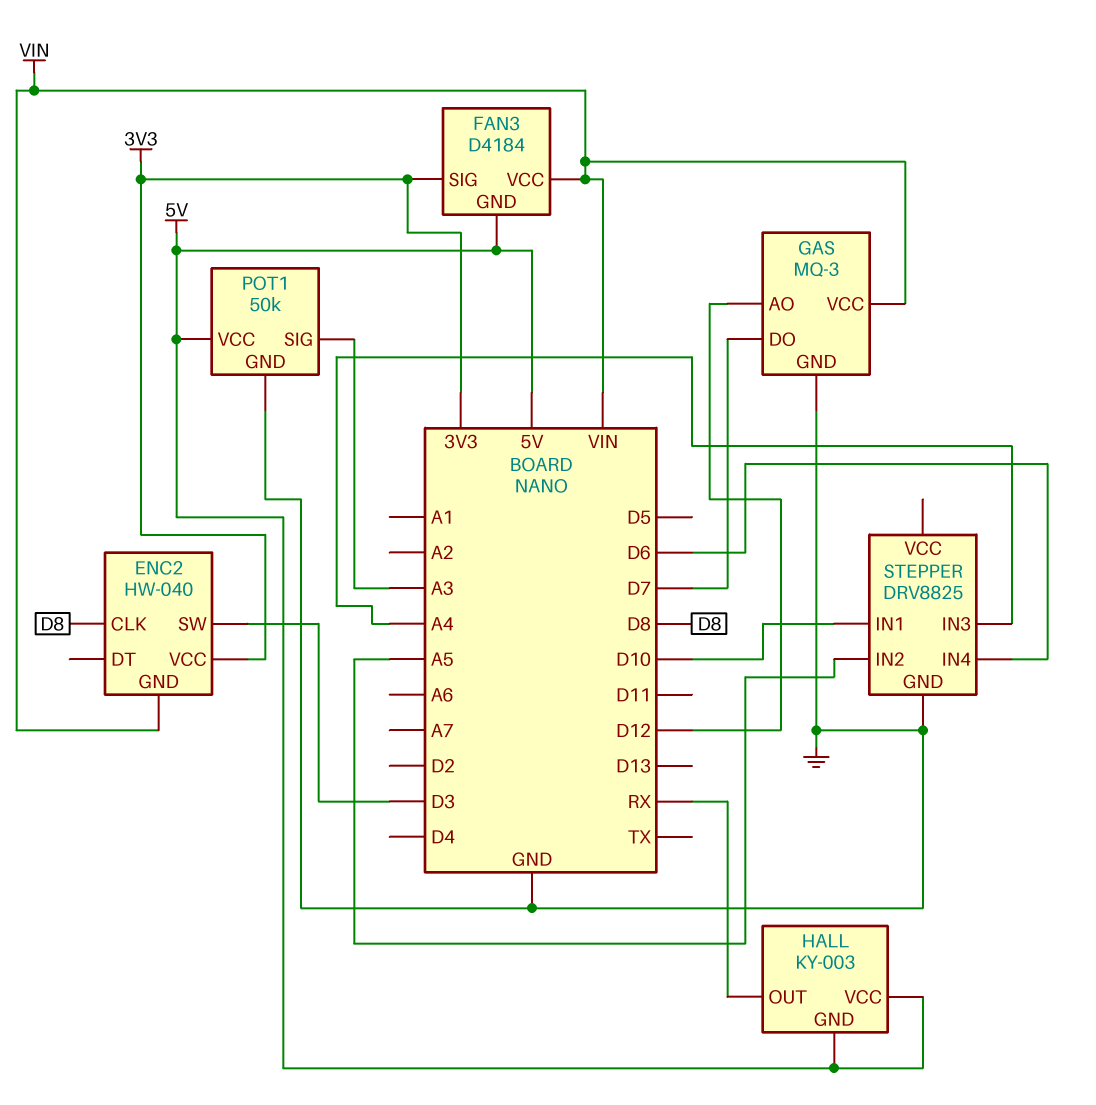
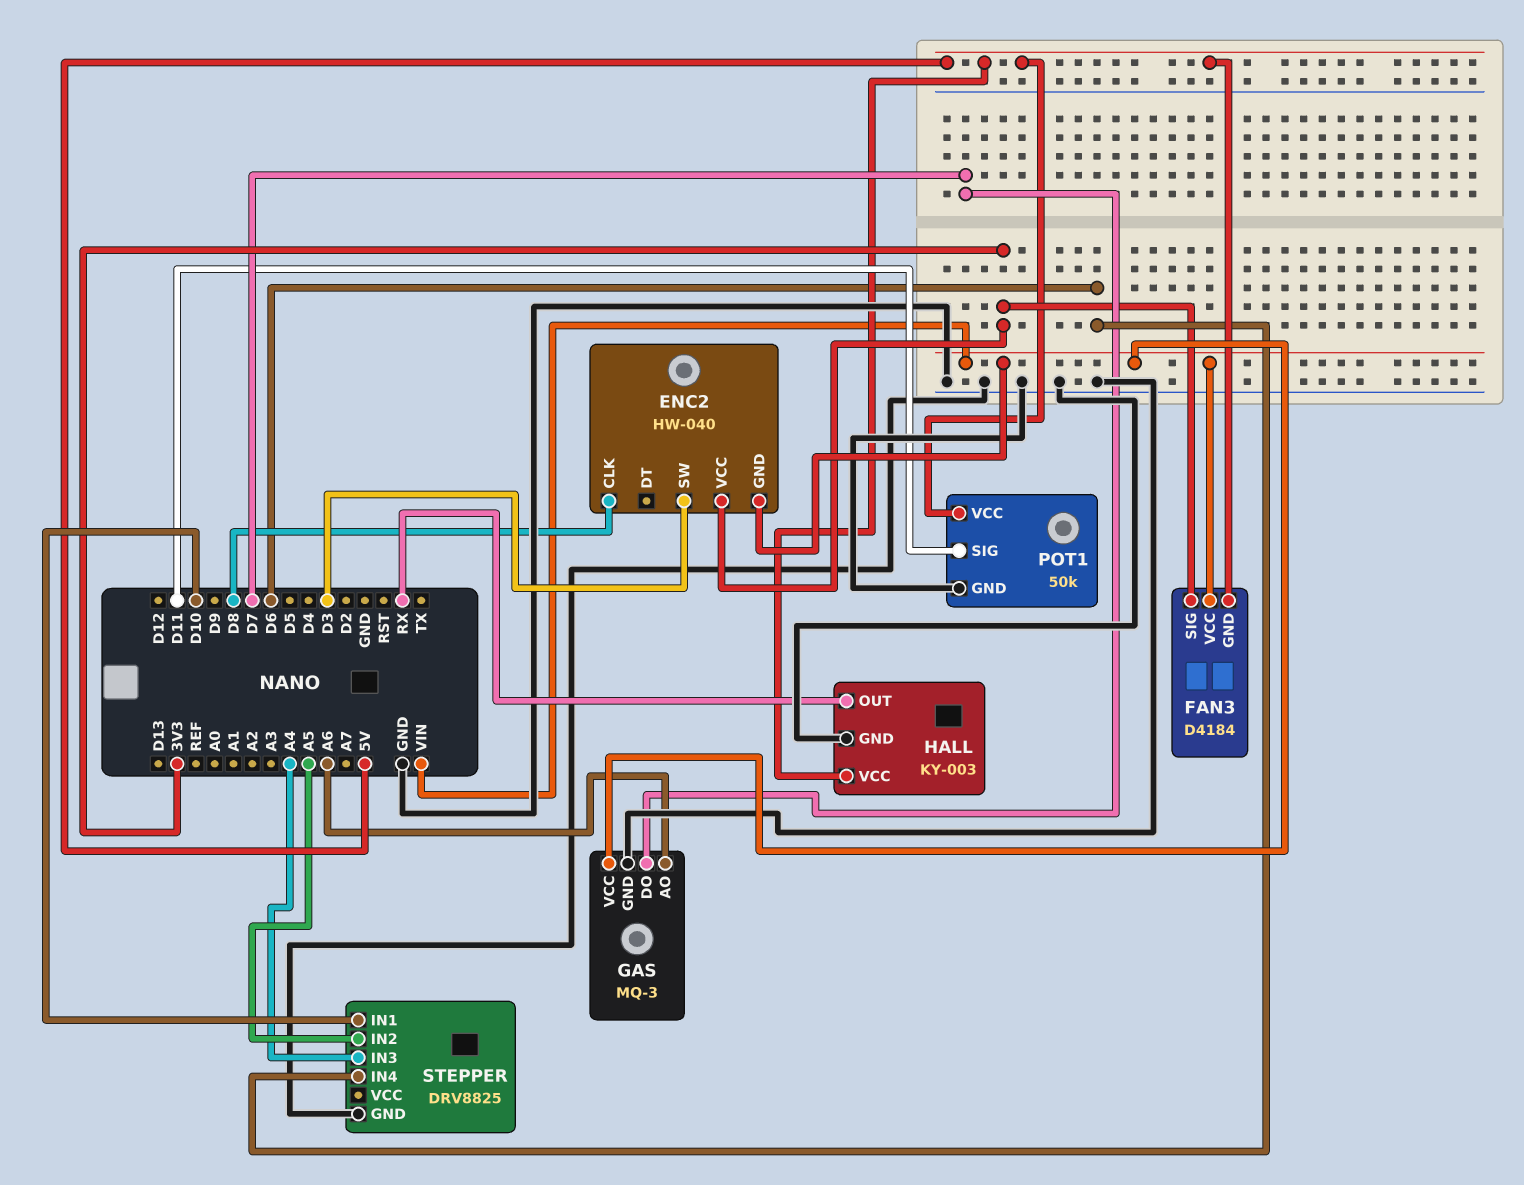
GAS pin AO: D12 -> A6
HALL pin GND: 5V -> GND
POT1 pin SIG: A3 -> D11

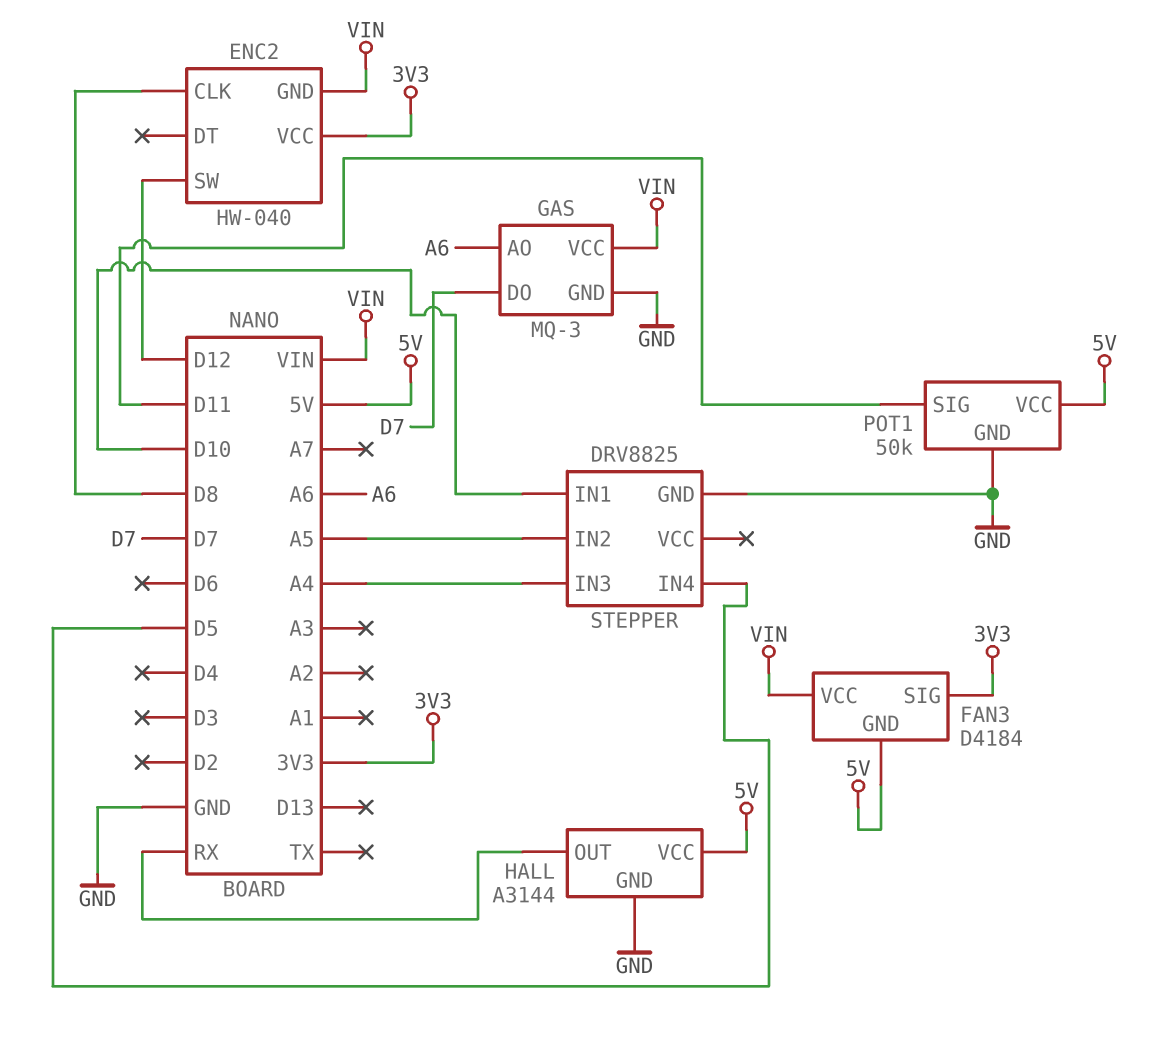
ENC2 pin SW: D3 -> D12
HALL: KY-003 -> A3144
STEPPER pin IN4: D6 -> D5

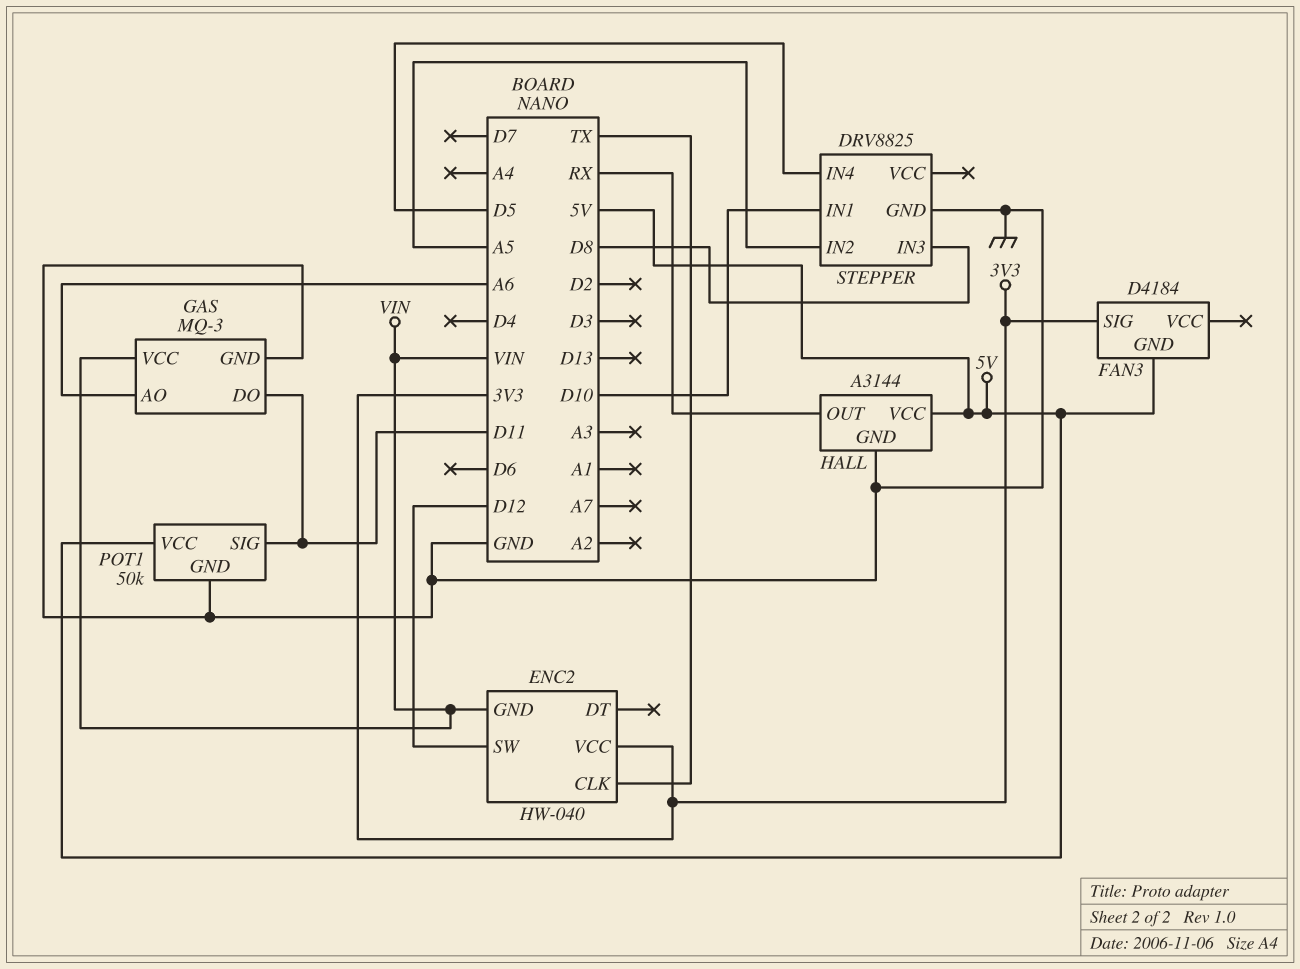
ENC2 pin CLK: D8 -> TX
FAN3 pin VCC: VIN -> none
GAS pin DO: D7 -> D11
STEPPER pin IN3: A4 -> D8

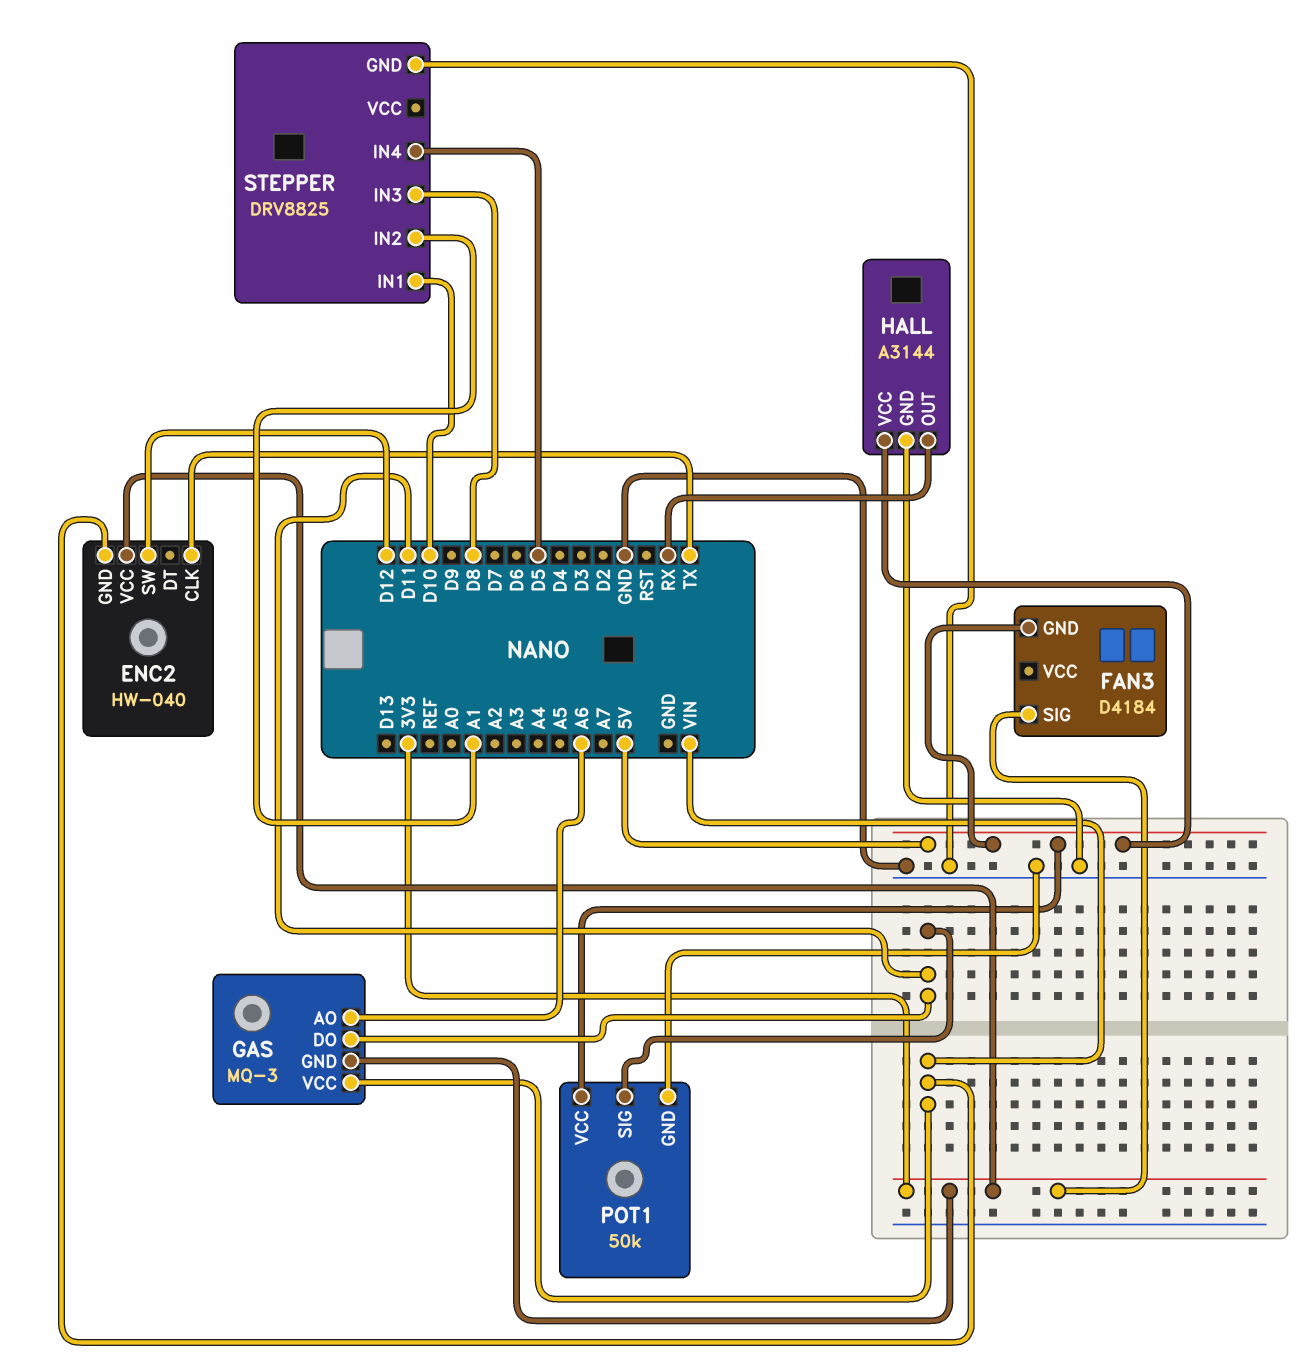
GAS pin GND: GND -> 3V3
STEPPER pin IN2: A5 -> A1

